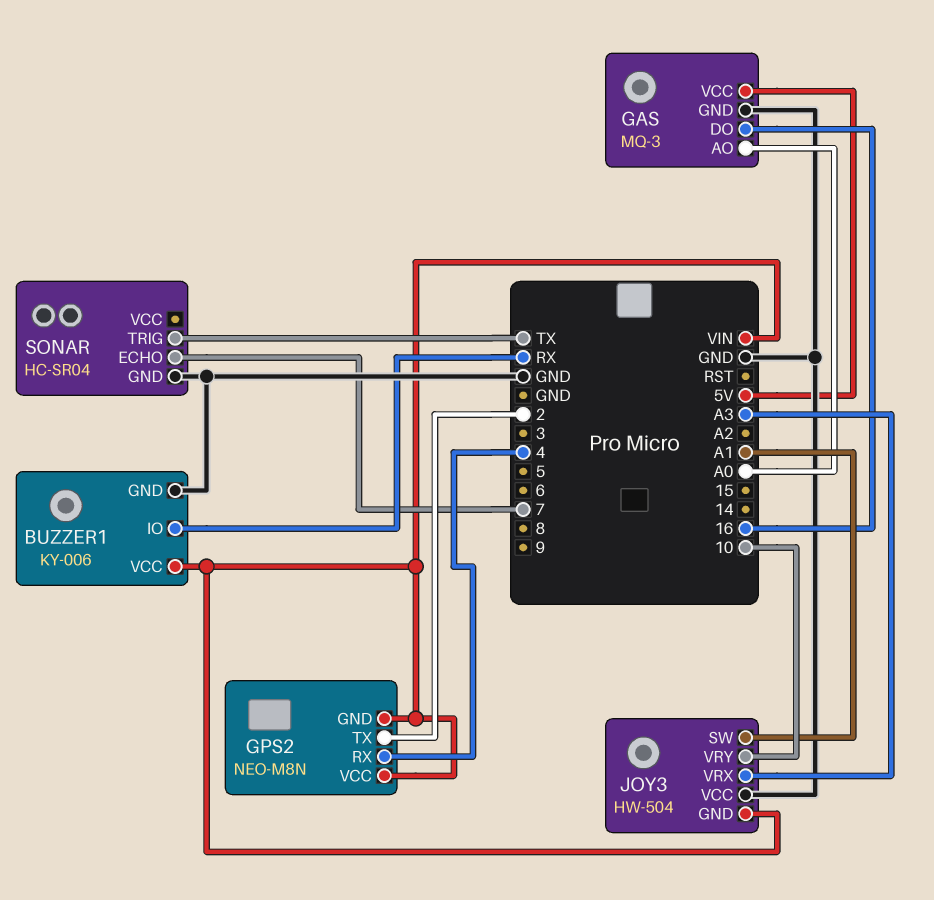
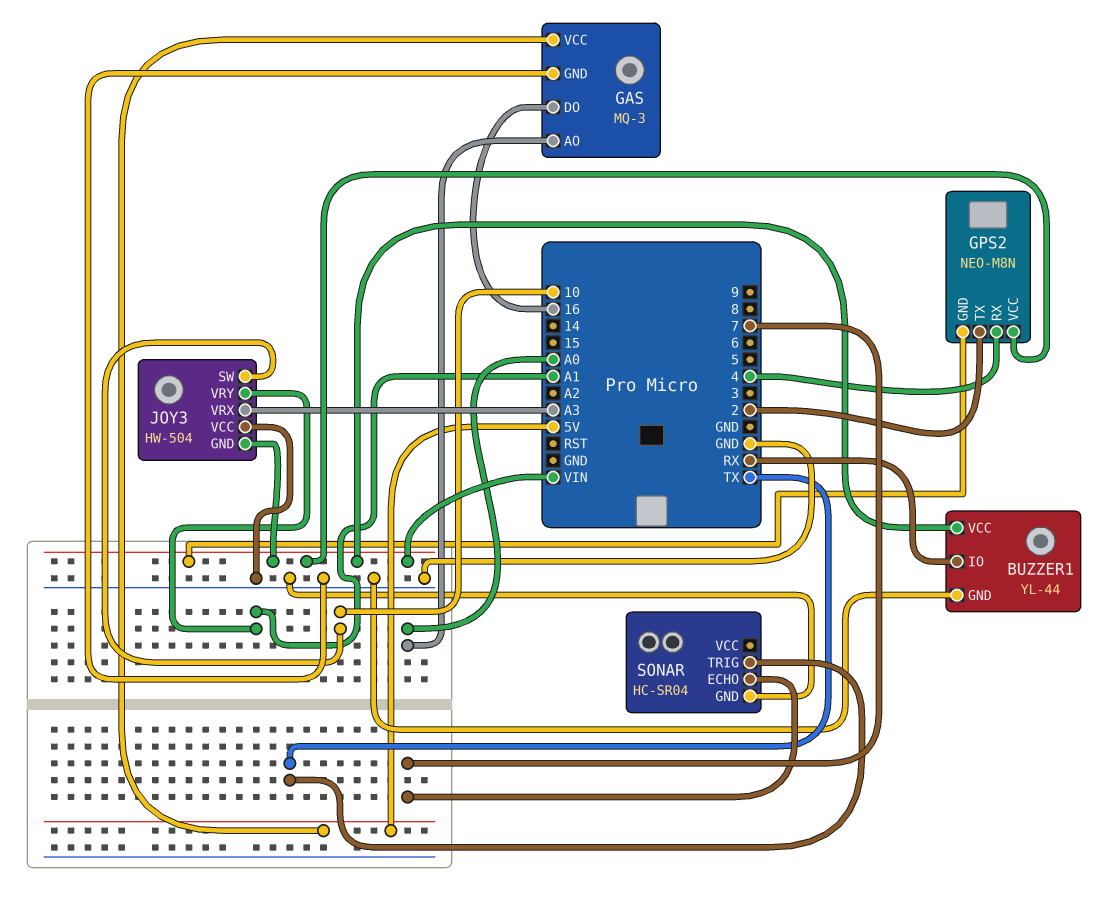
BUZZER1: KY-006 -> YL-44
JOY3 pin SW: A1 -> 10
JOY3 pin VRY: 10 -> A1

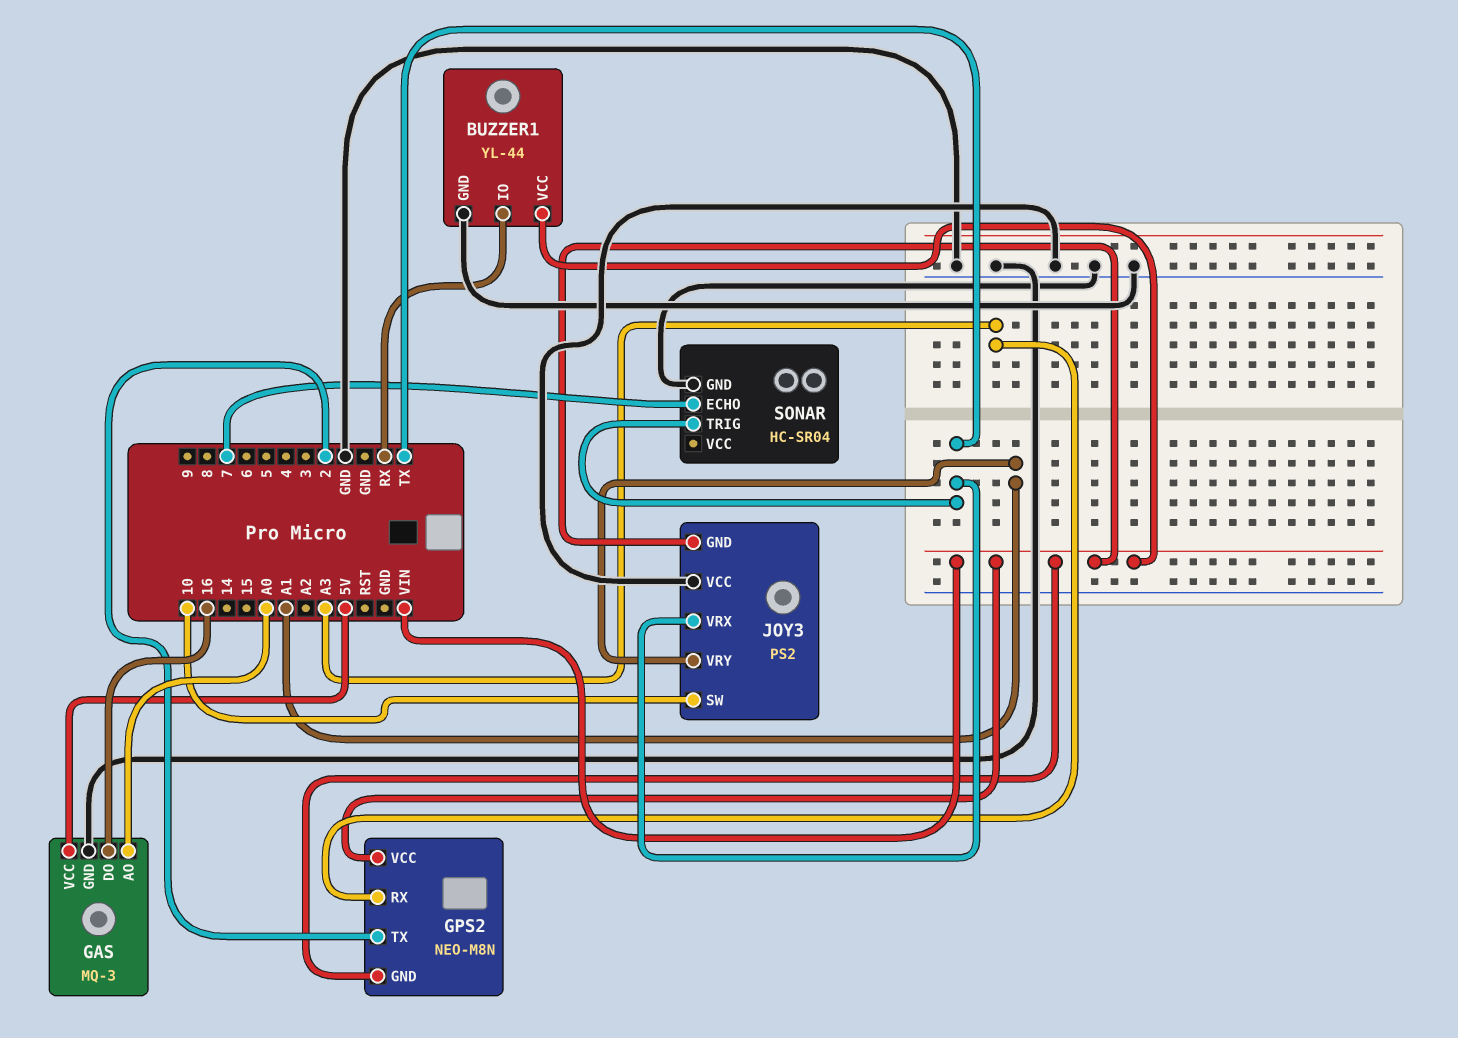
GPS2 pin RX: 4 -> A3
JOY3: HW-504 -> PS2
JOY3 pin VRX: A3 -> TX

